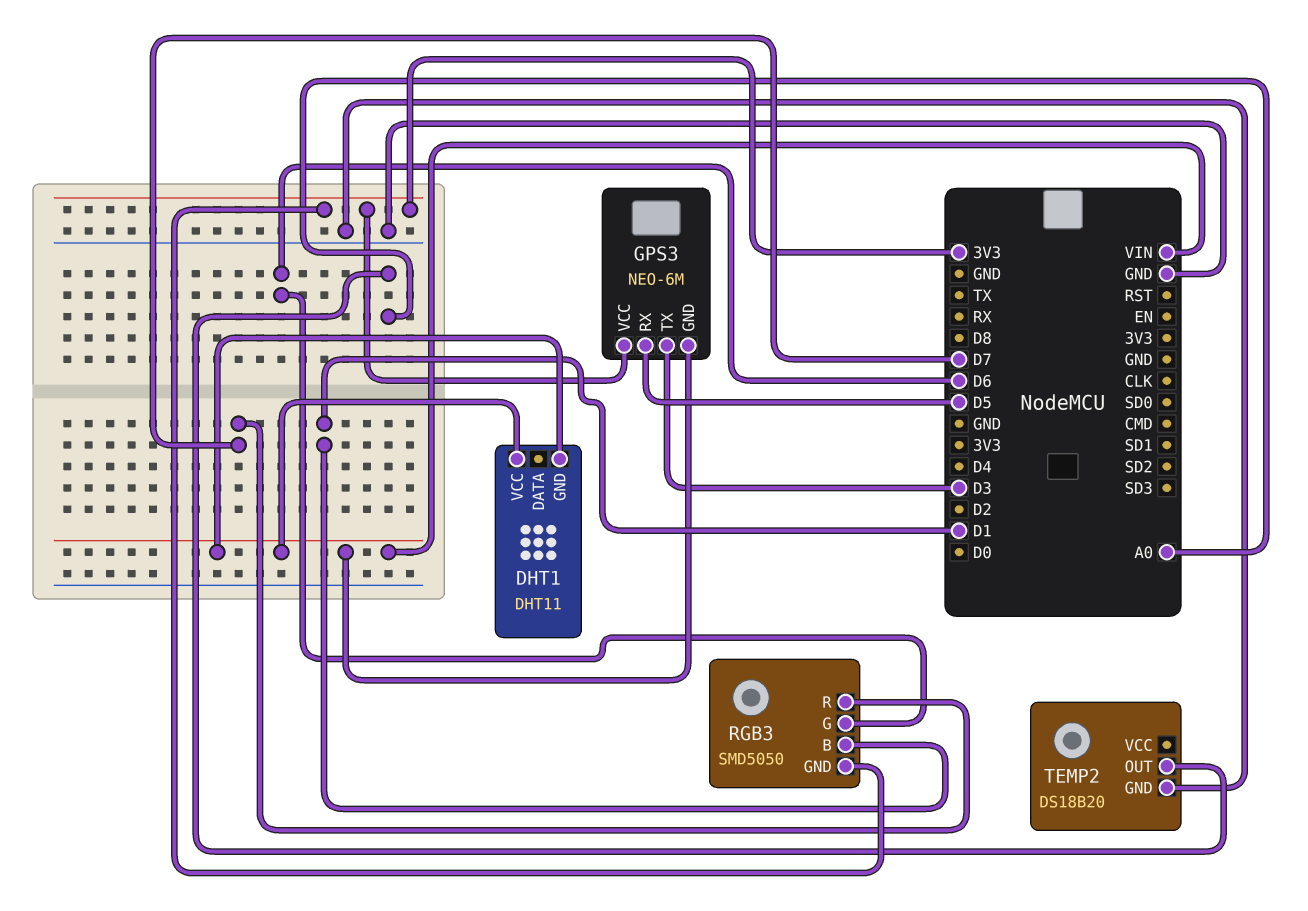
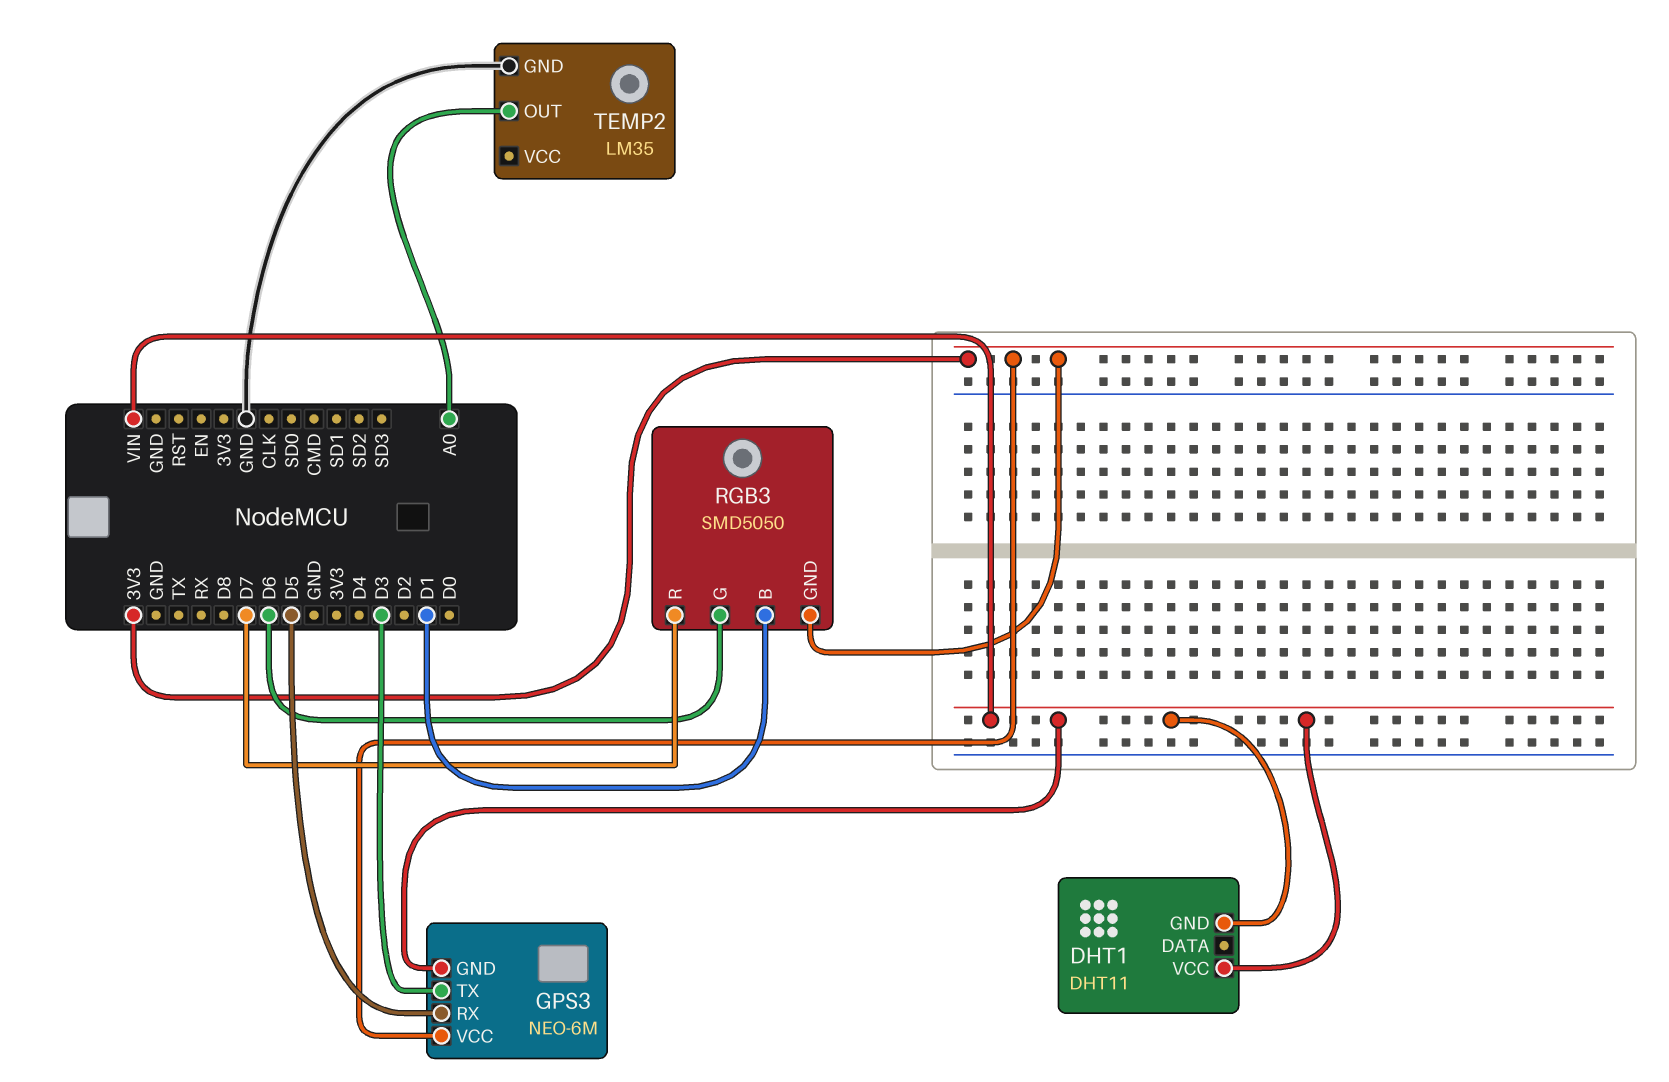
TEMP2: DS18B20 -> LM35

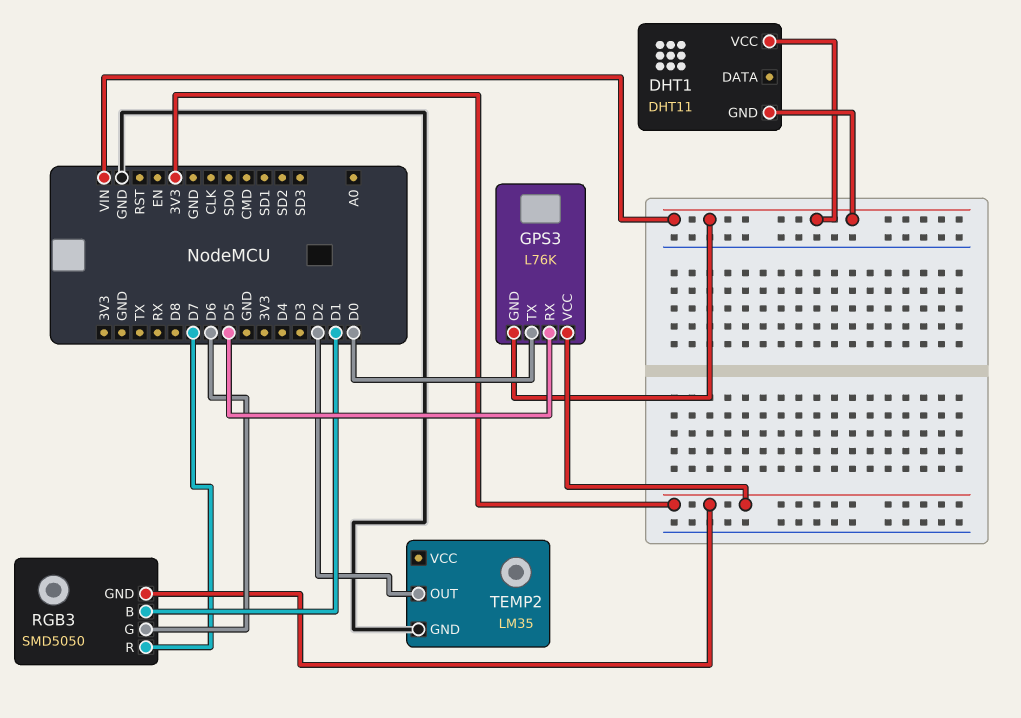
GPS3: NEO-6M -> L76K
GPS3 pin TX: D3 -> D0
TEMP2 pin OUT: A0 -> D2

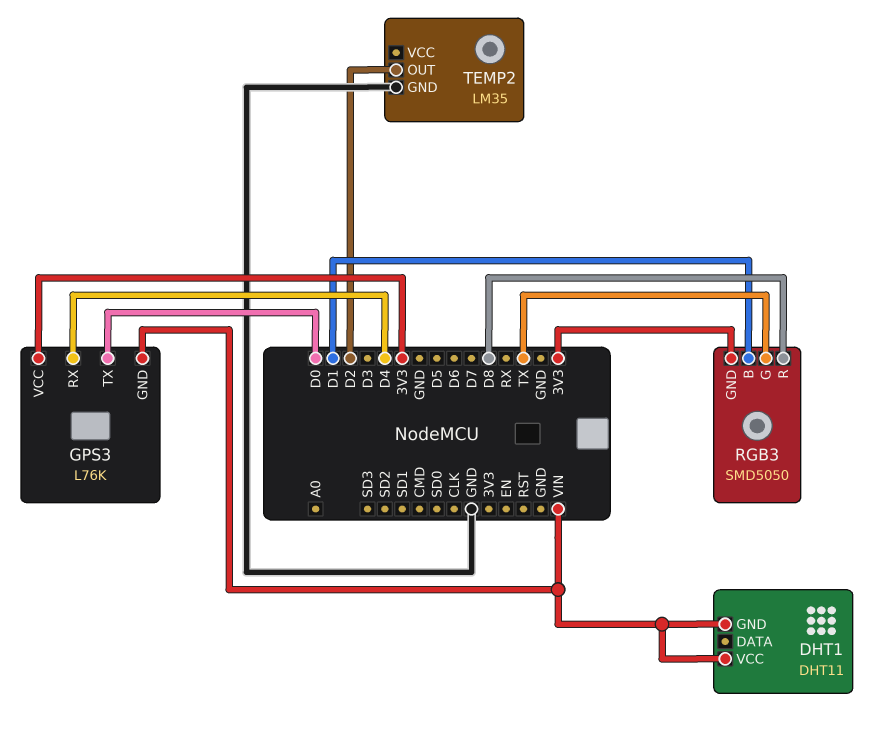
GPS3 pin RX: D5 -> D4
RGB3 pin G: D6 -> TX
RGB3 pin R: D7 -> D8

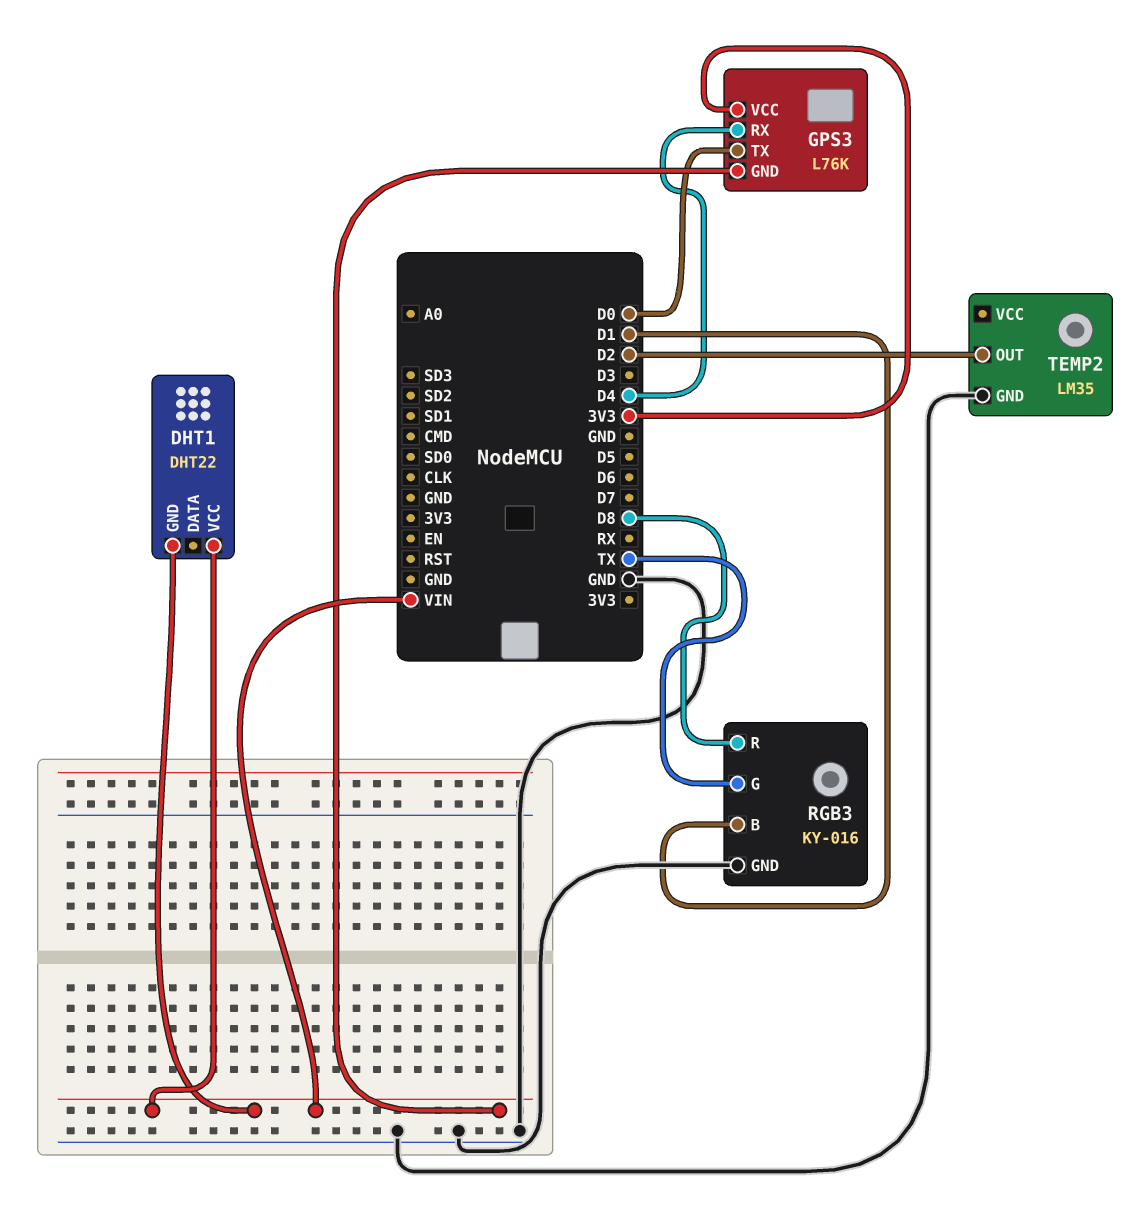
DHT1: DHT11 -> DHT22
RGB3: SMD5050 -> KY-016
RGB3 pin GND: 3V3 -> GND

